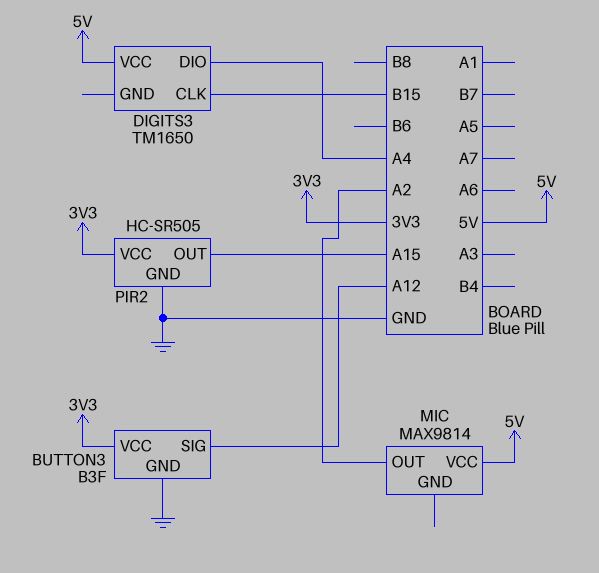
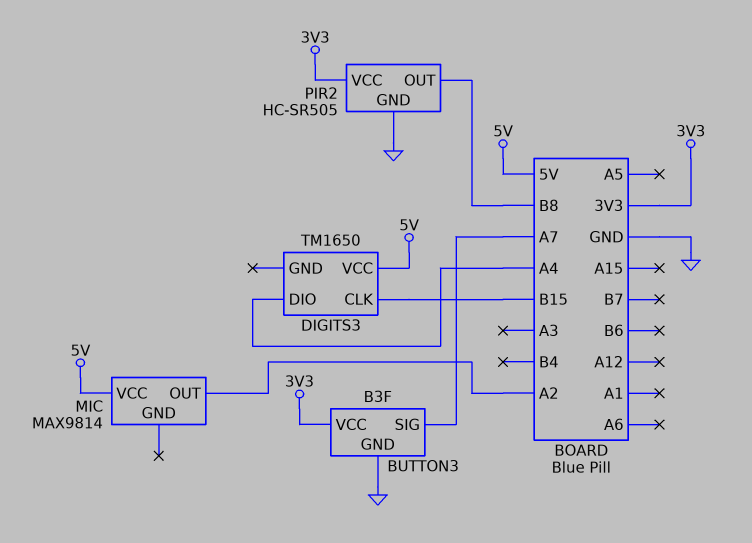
BUTTON3 pin SIG: A12 -> A7
PIR2 pin OUT: A15 -> B8

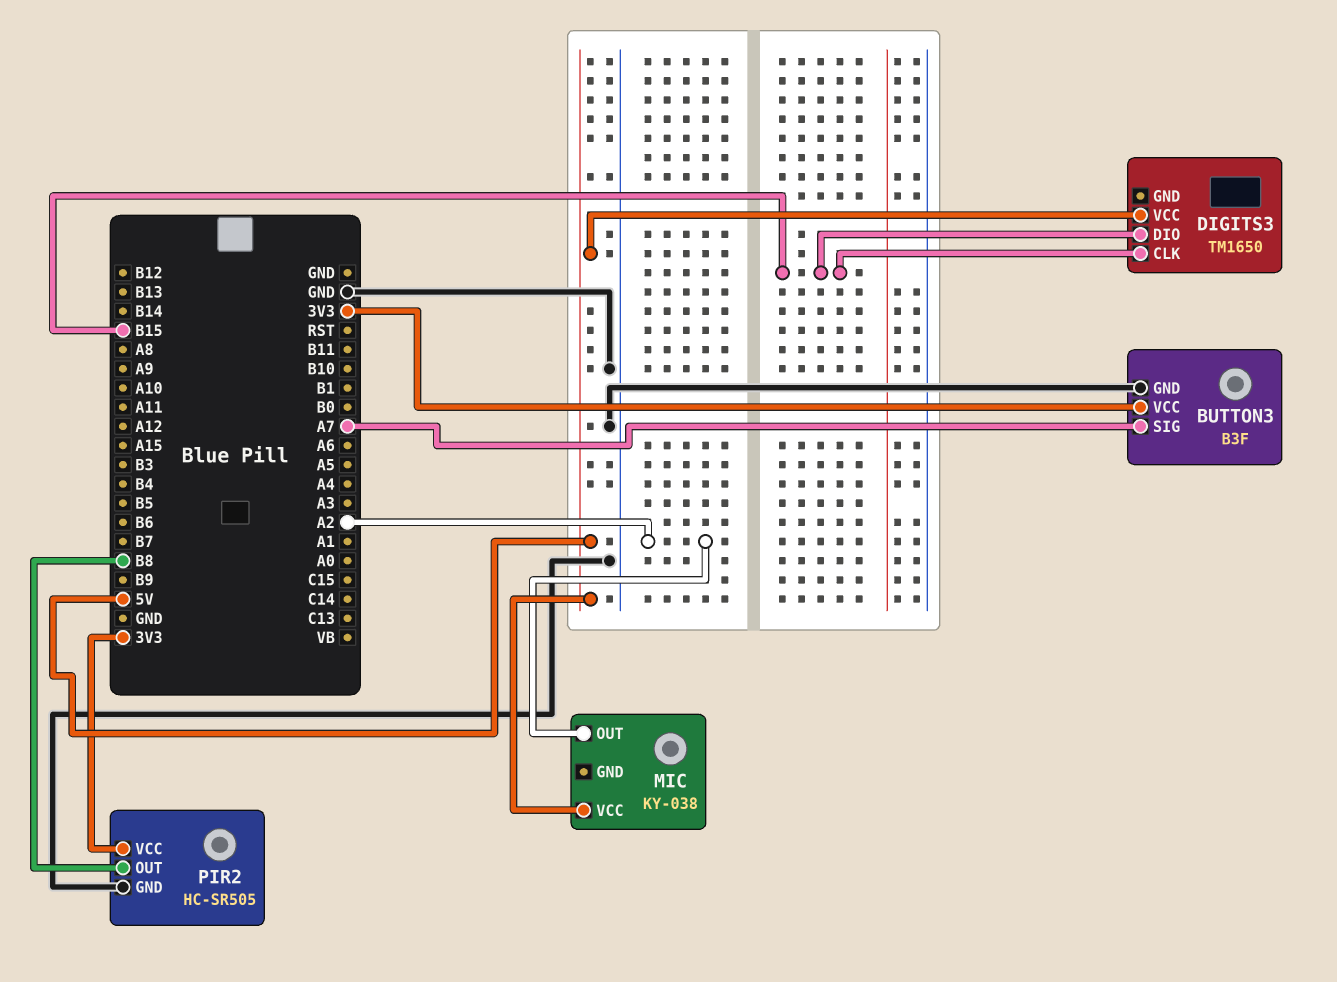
DIGITS3 pin DIO: A4 -> B15
MIC: MAX9814 -> KY-038

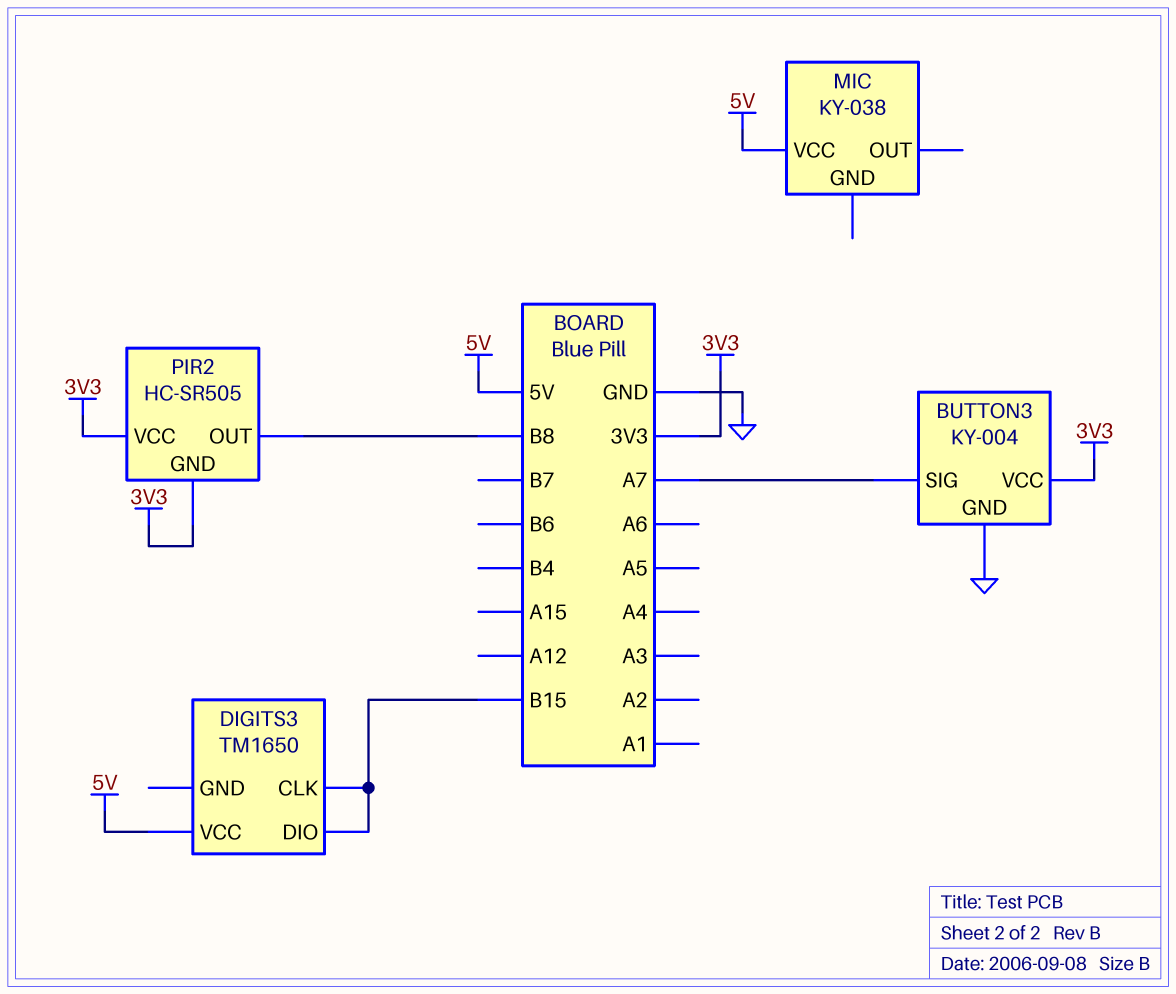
BUTTON3: B3F -> KY-004
MIC pin OUT: A2 -> none
PIR2 pin GND: GND -> 3V3

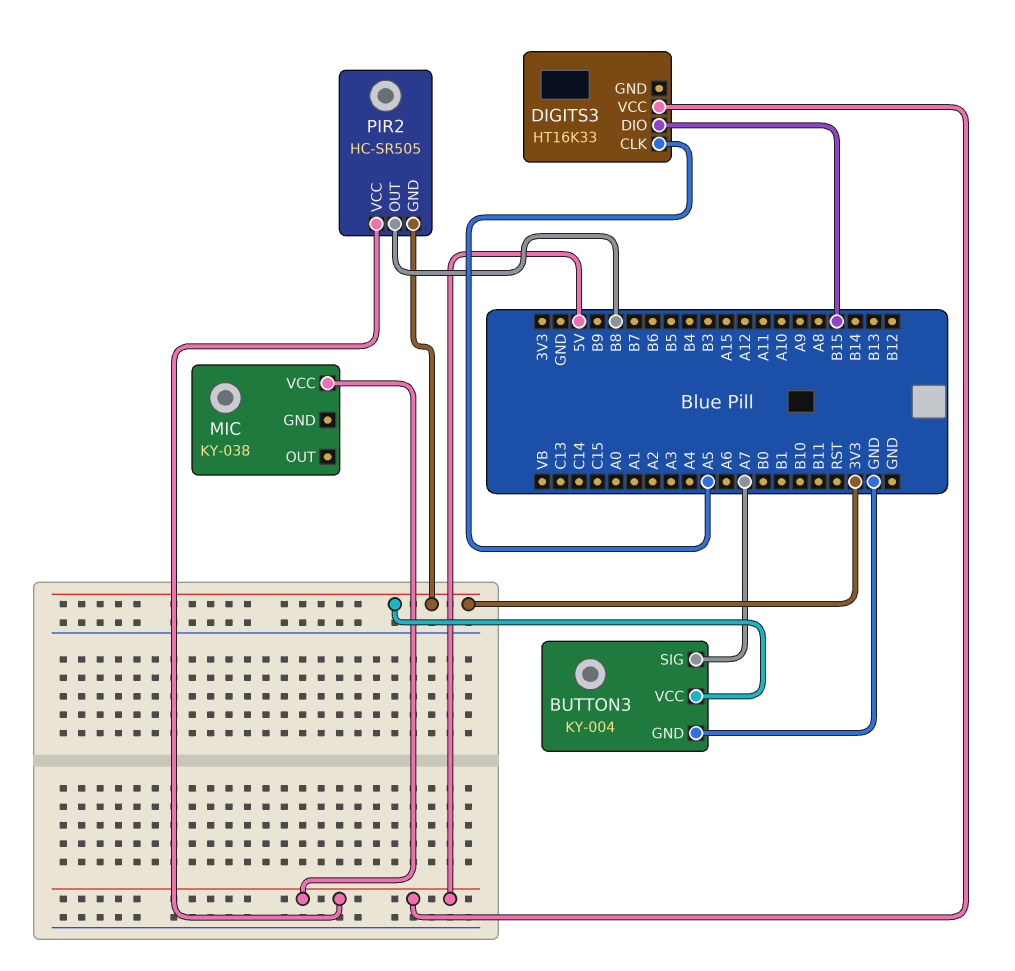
DIGITS3: TM1650 -> HT16K33
DIGITS3 pin CLK: B15 -> A5
PIR2 pin VCC: 3V3 -> 5V

